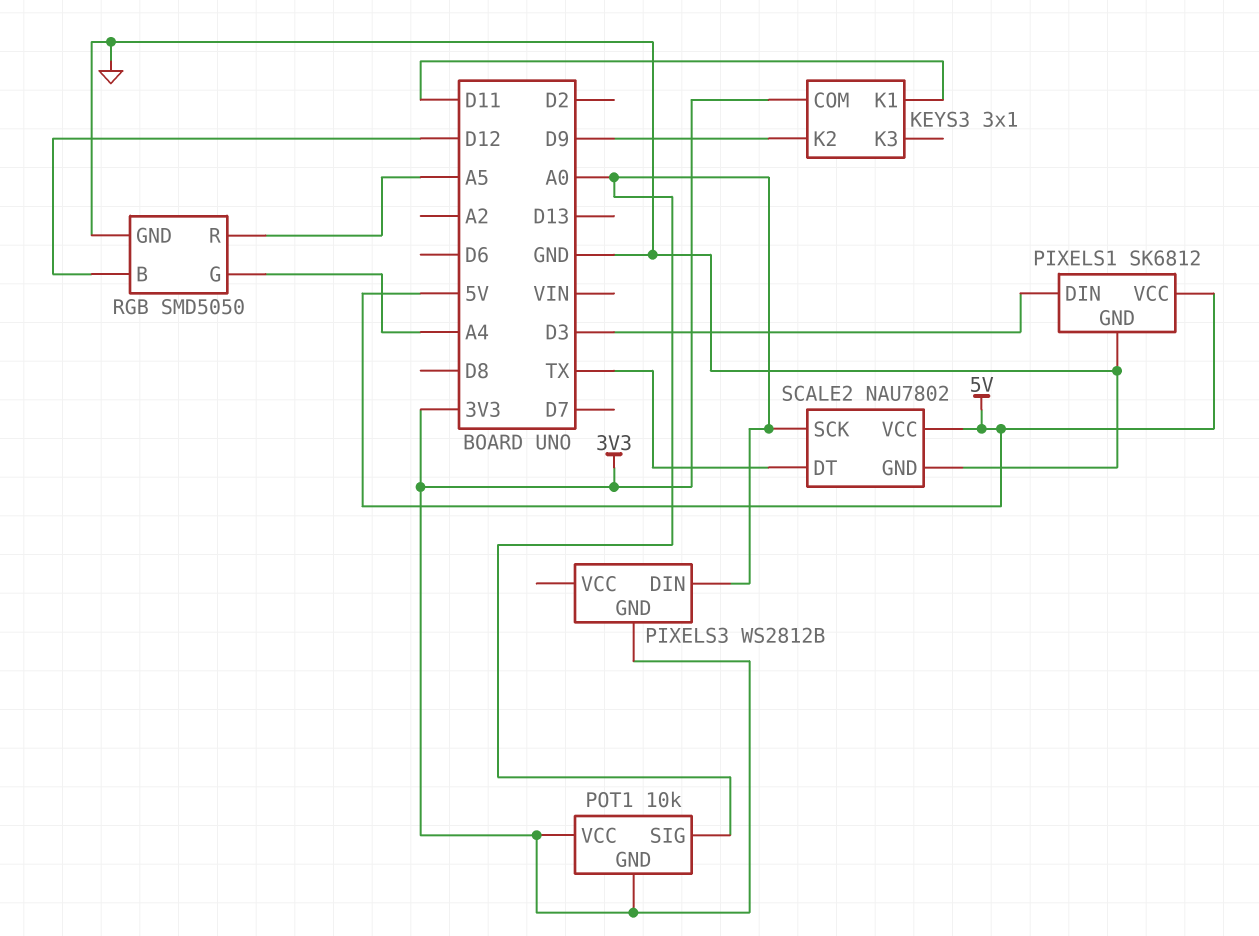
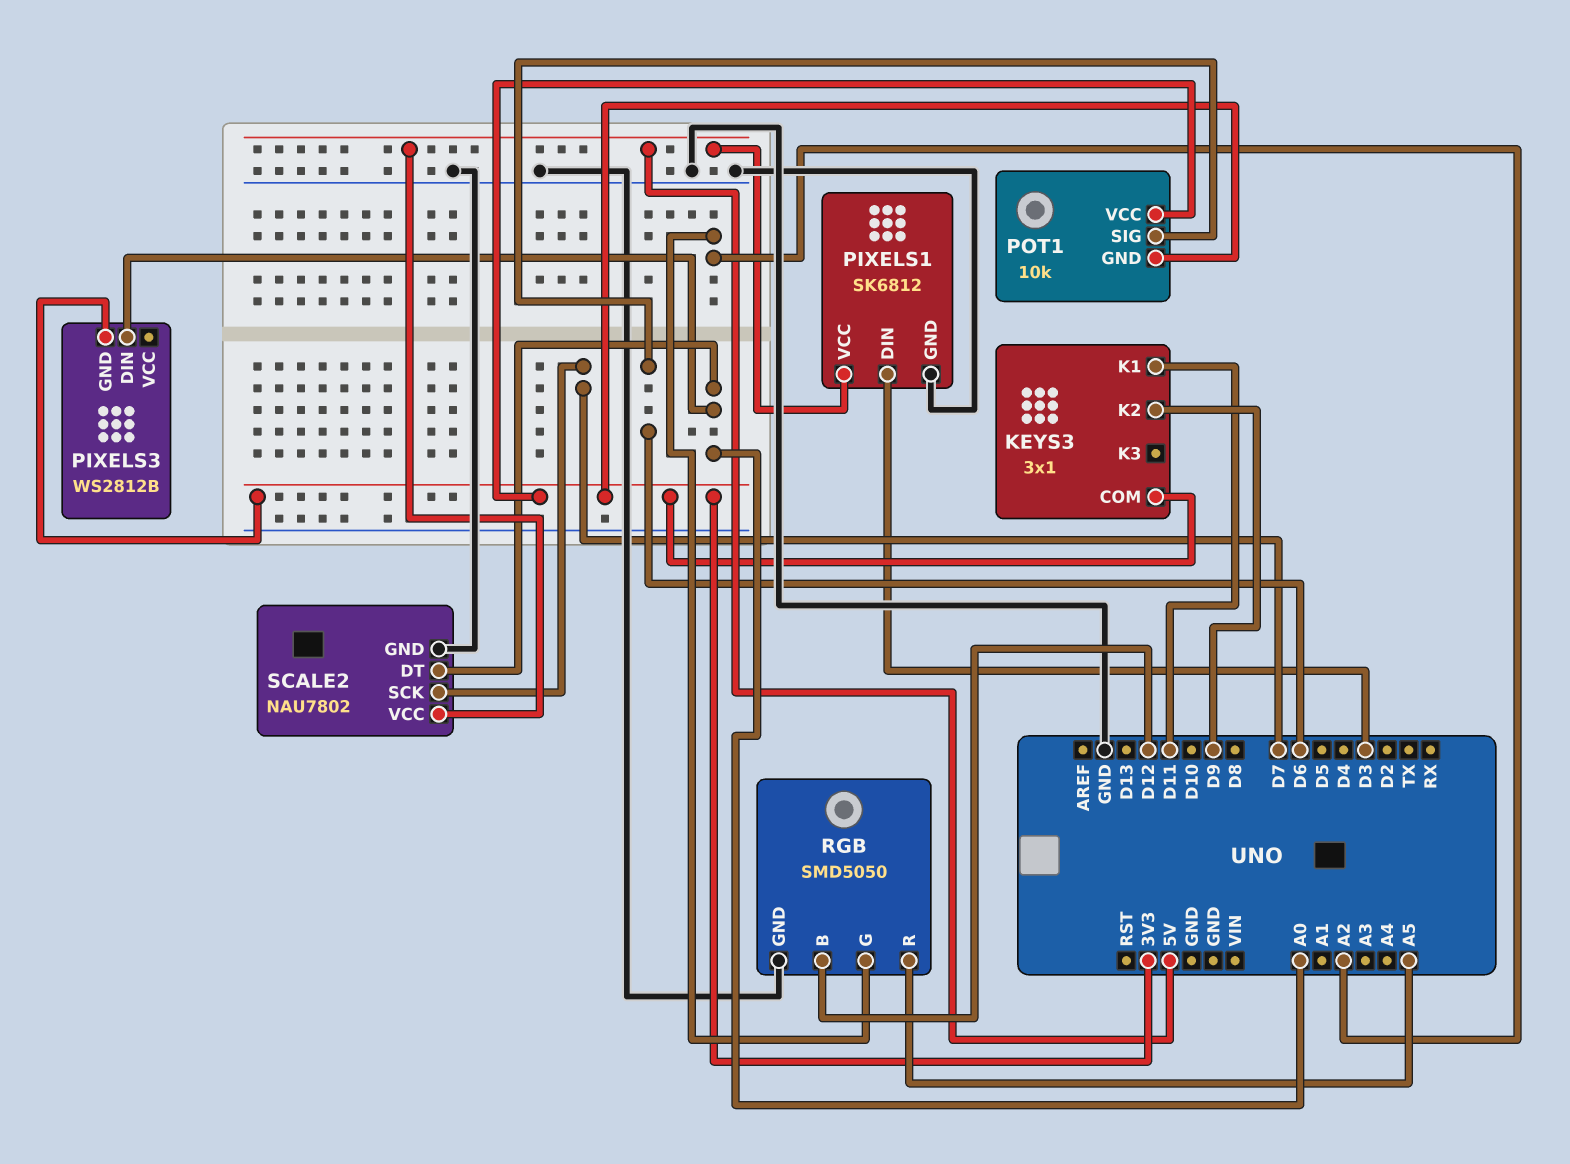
POT1 pin SIG: A0 -> D6
RGB pin G: A4 -> A2
SCALE2 pin DT: TX -> A0
SCALE2 pin SCK: A0 -> D7

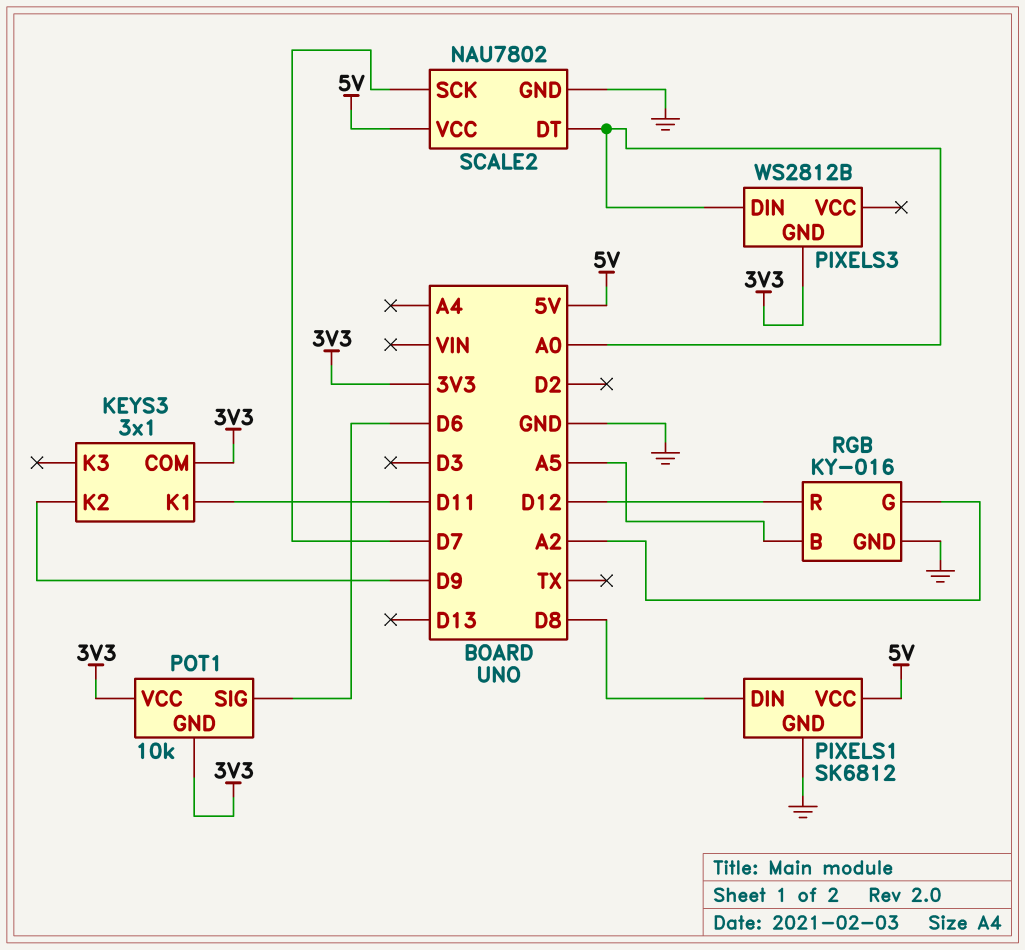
PIXELS1 pin DIN: D3 -> D8
RGB: SMD5050 -> KY-016
RGB pin B: D12 -> A5
RGB pin R: A5 -> D12

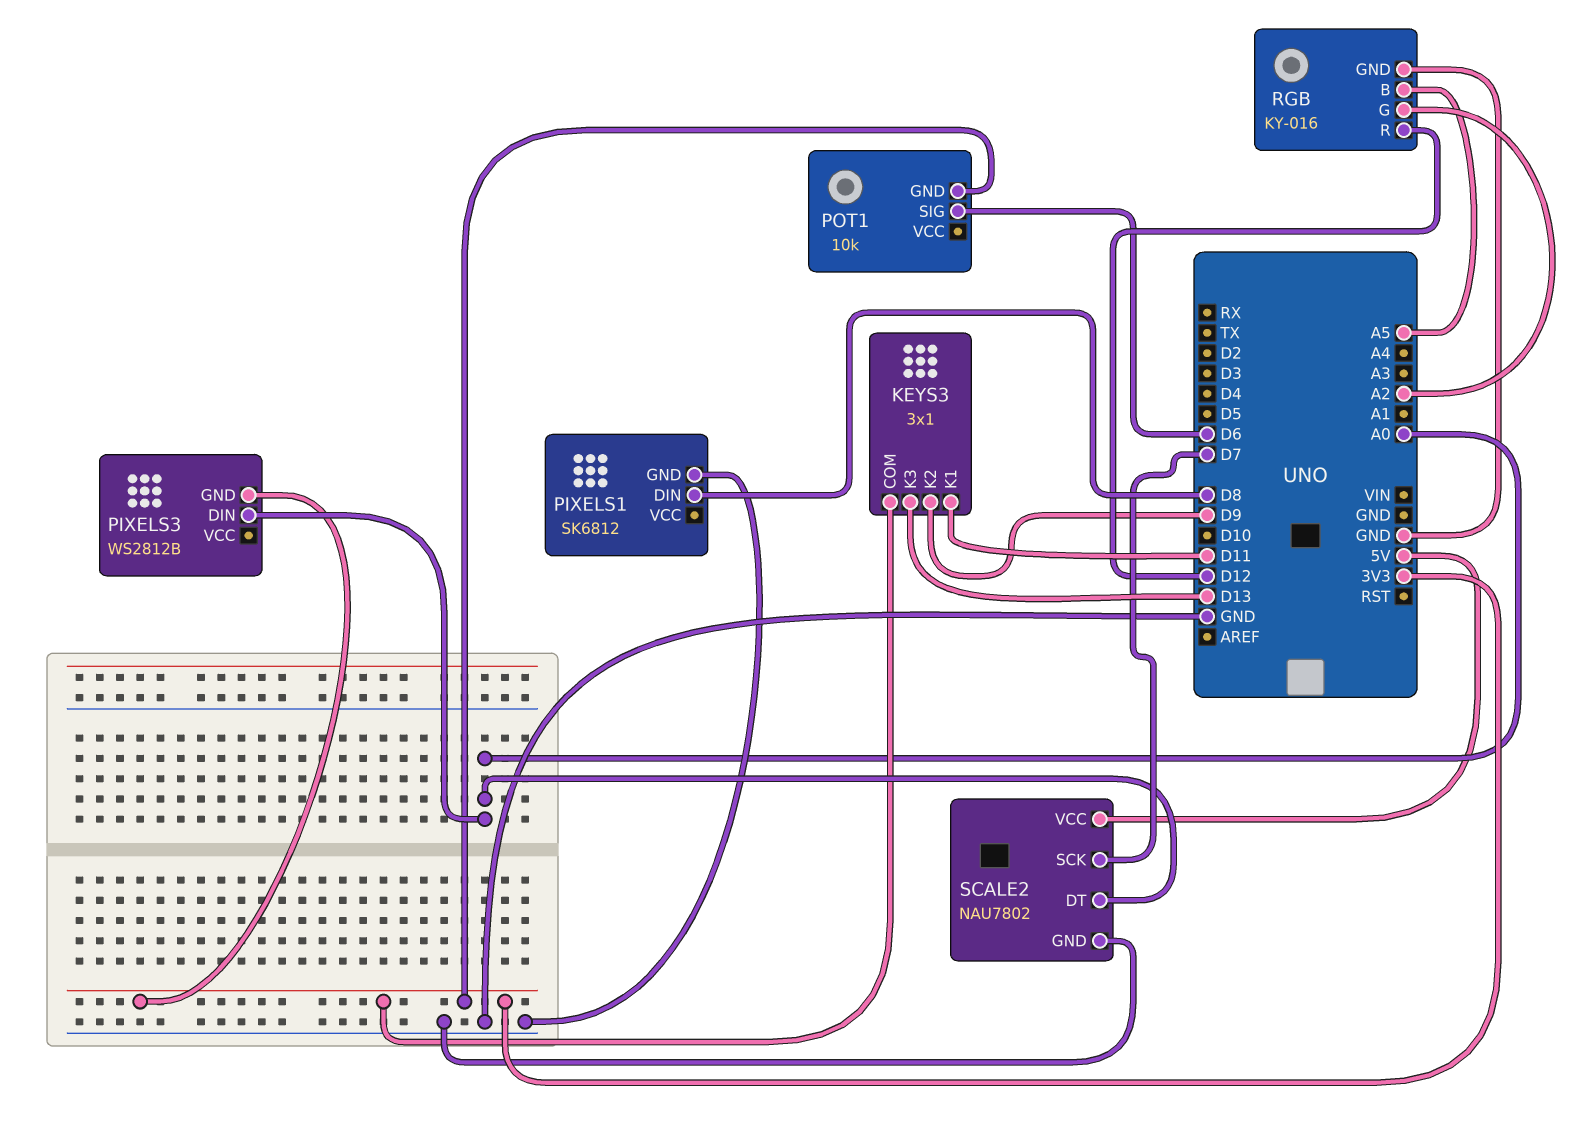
KEYS3 pin K3: none -> D13
PIXELS1 pin VCC: 5V -> none
POT1 pin VCC: 3V3 -> none

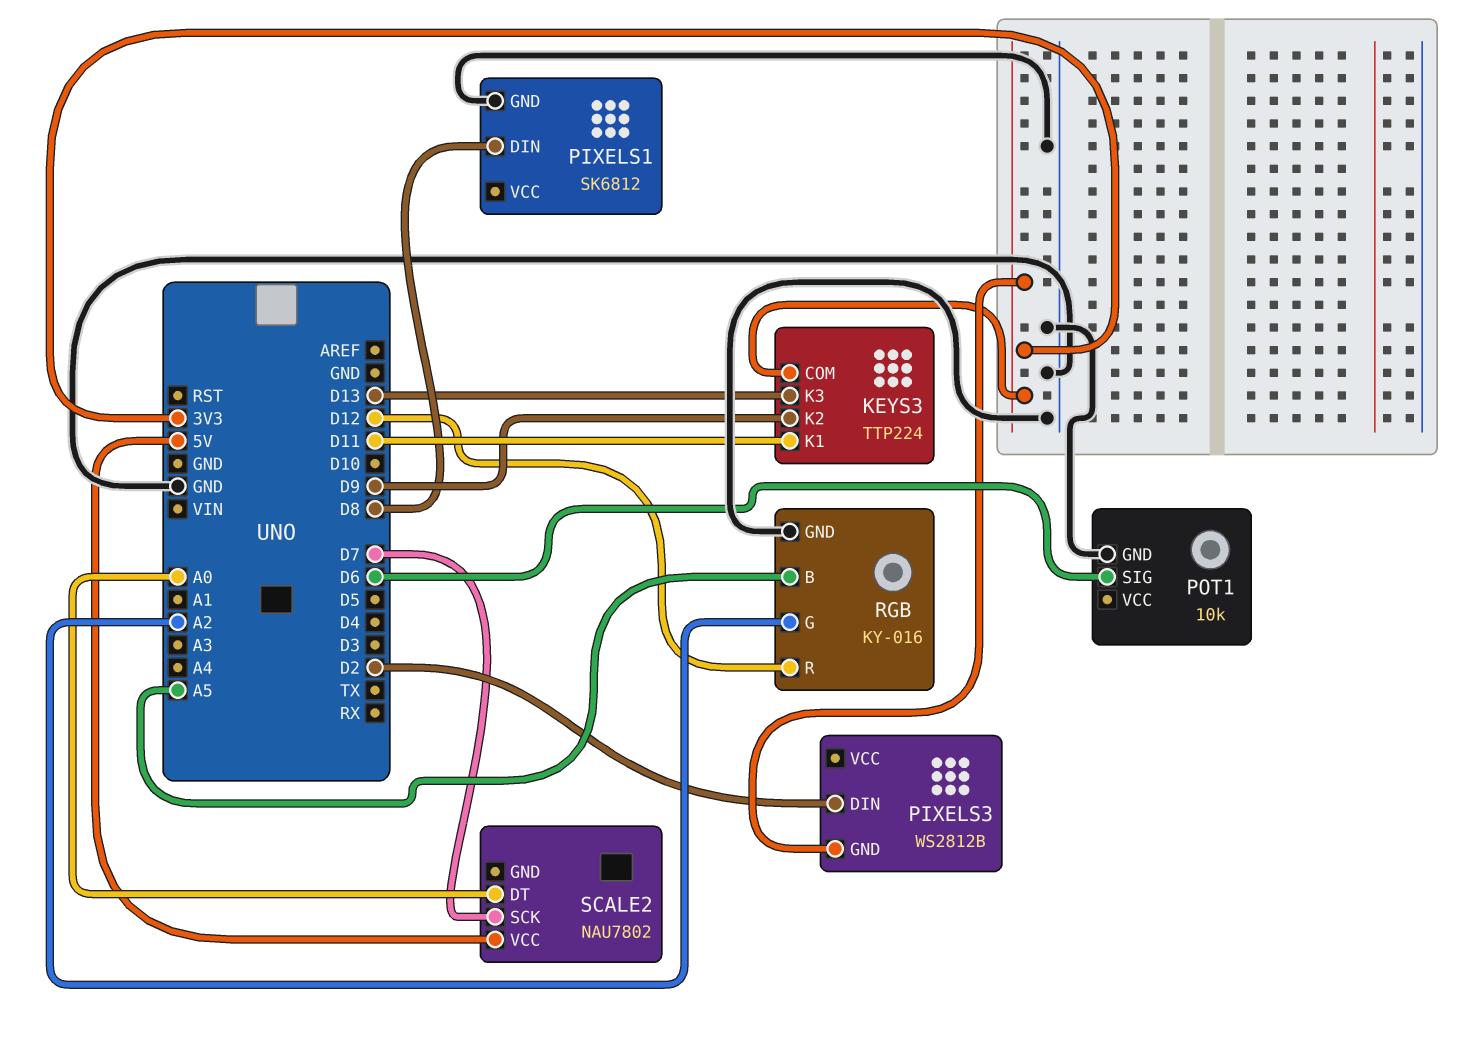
KEYS3: 3x1 -> TTP224
PIXELS3 pin DIN: A0 -> D2
POT1 pin GND: 3V3 -> GND
SCALE2 pin GND: GND -> none

